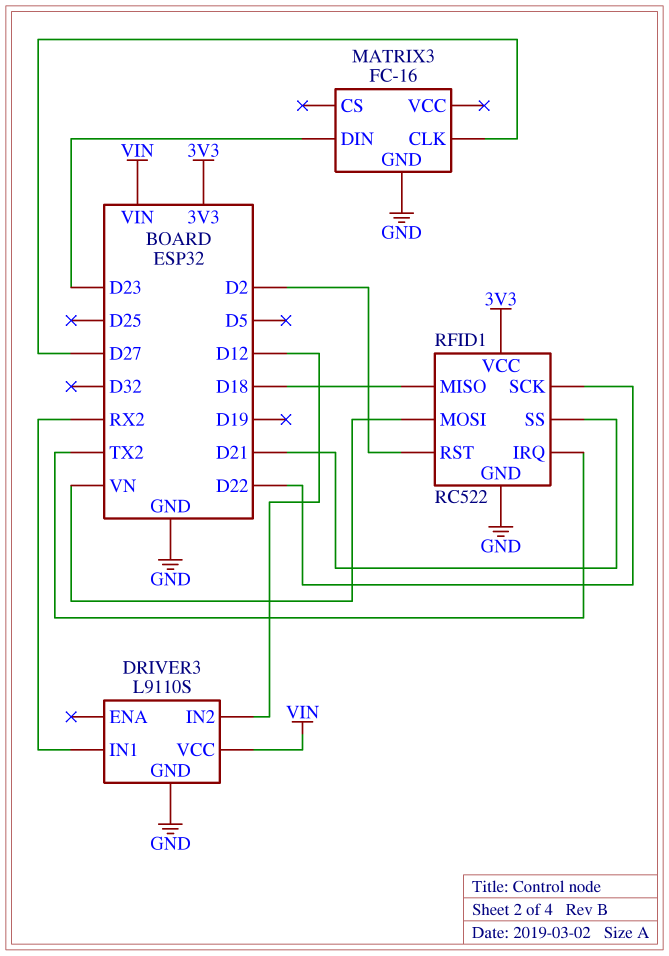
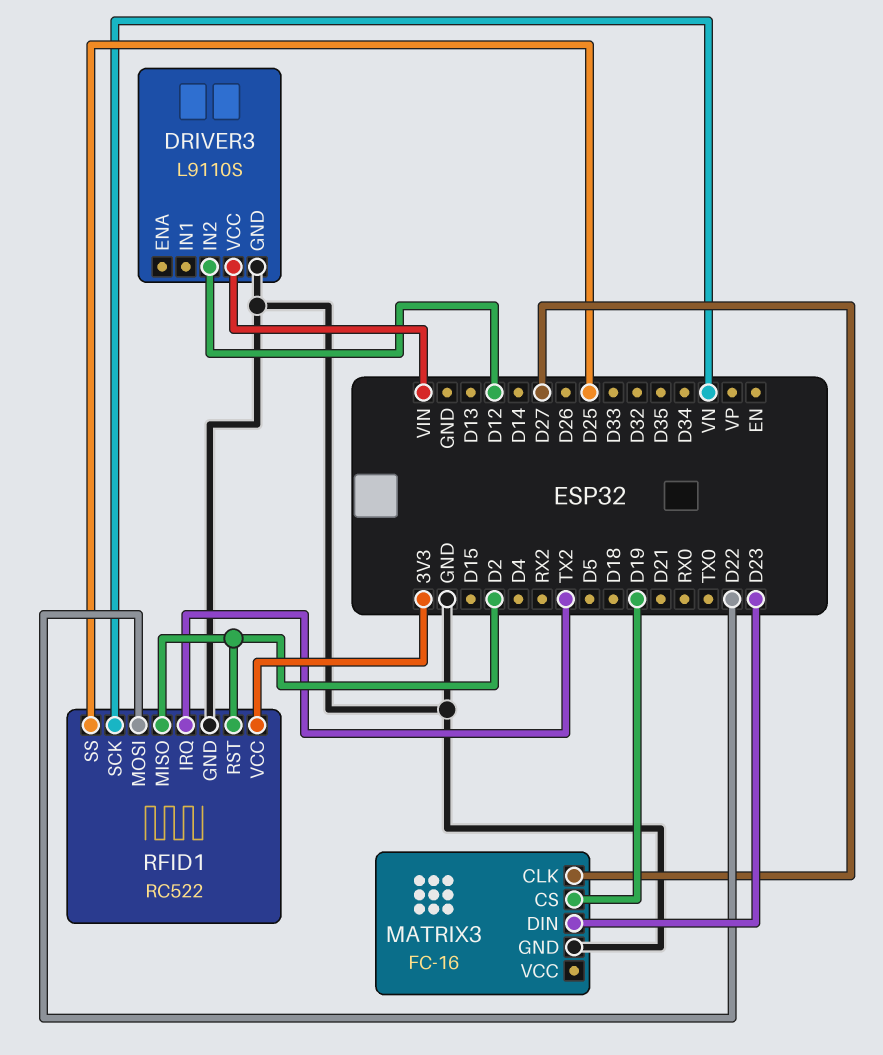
DRIVER3 pin IN1: RX2 -> none
MATRIX3 pin CS: none -> D19
RFID1 pin MISO: D18 -> D2
RFID1 pin MOSI: VN -> D22
RFID1 pin SCK: D22 -> VN
RFID1 pin SS: D21 -> D25

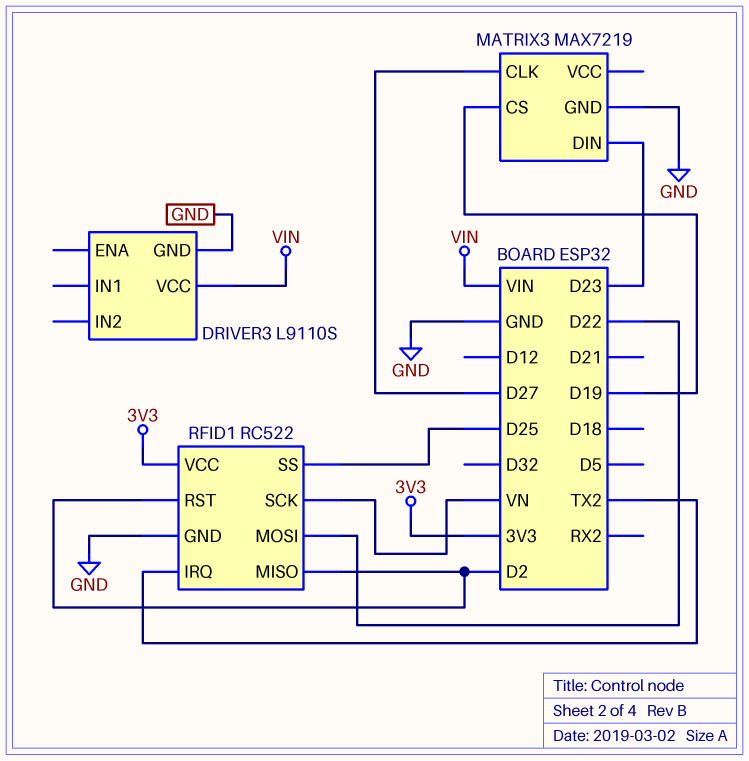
DRIVER3 pin IN2: D12 -> none
MATRIX3: FC-16 -> MAX7219

